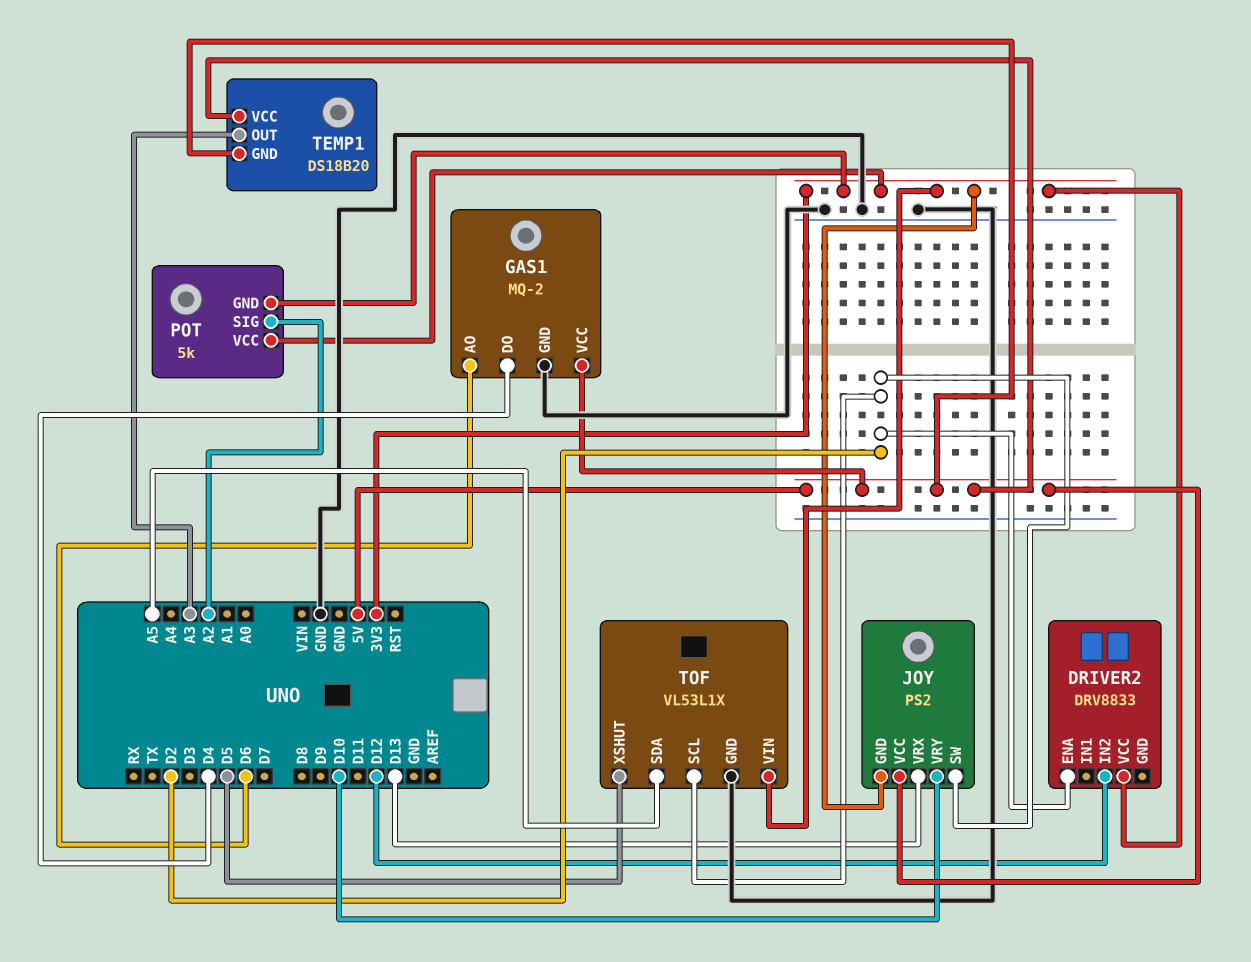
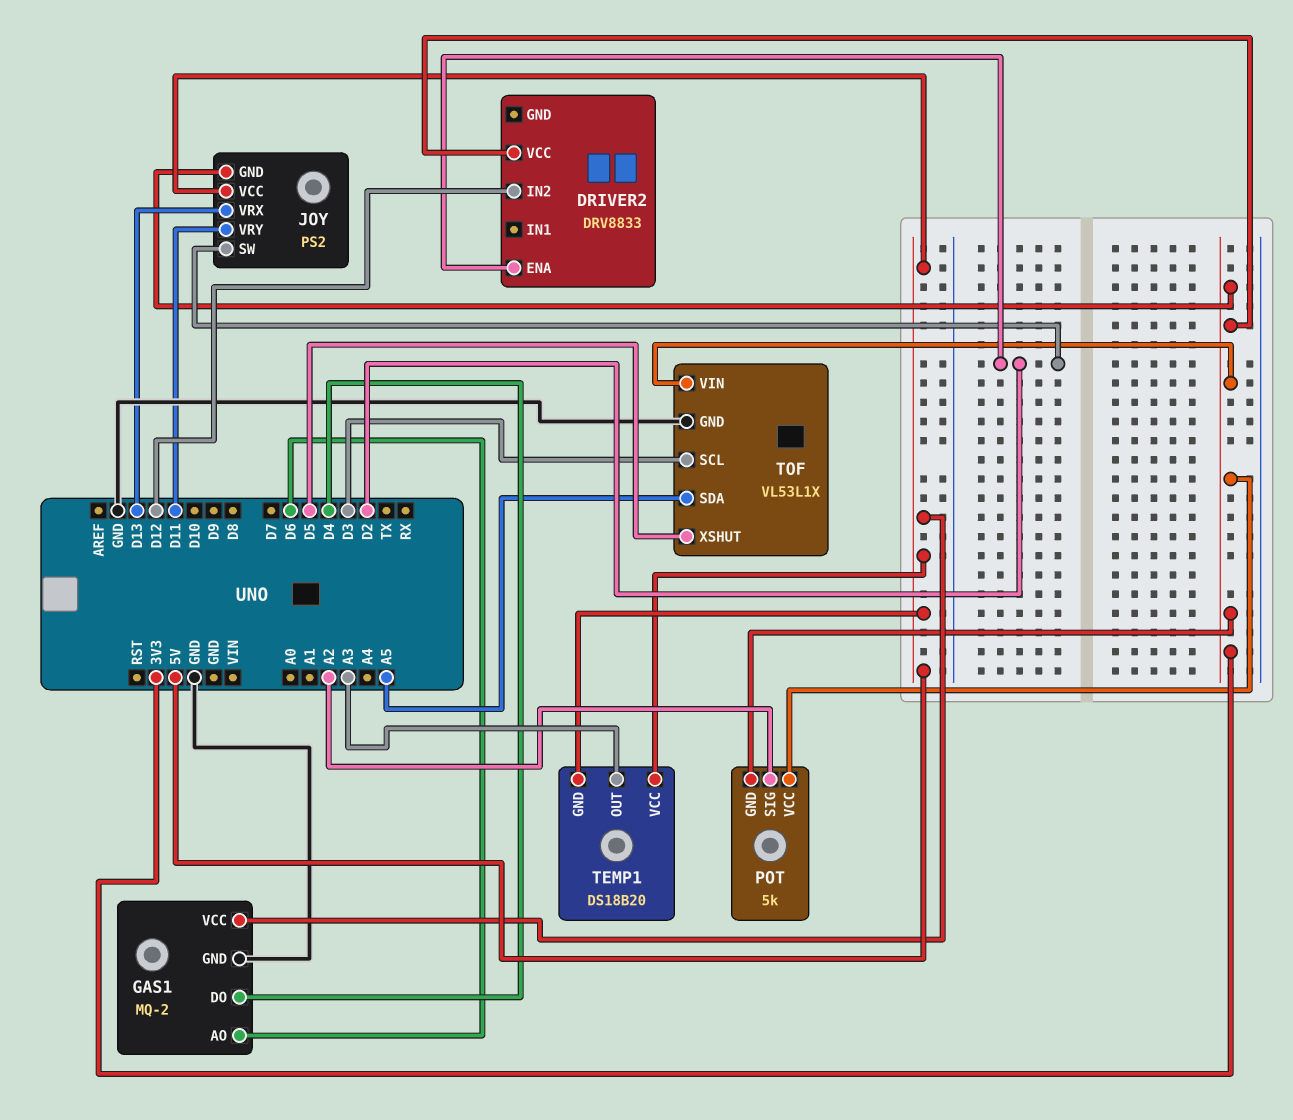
JOY pin VRY: D10 -> D11
TOF pin SCL: D2 -> D3

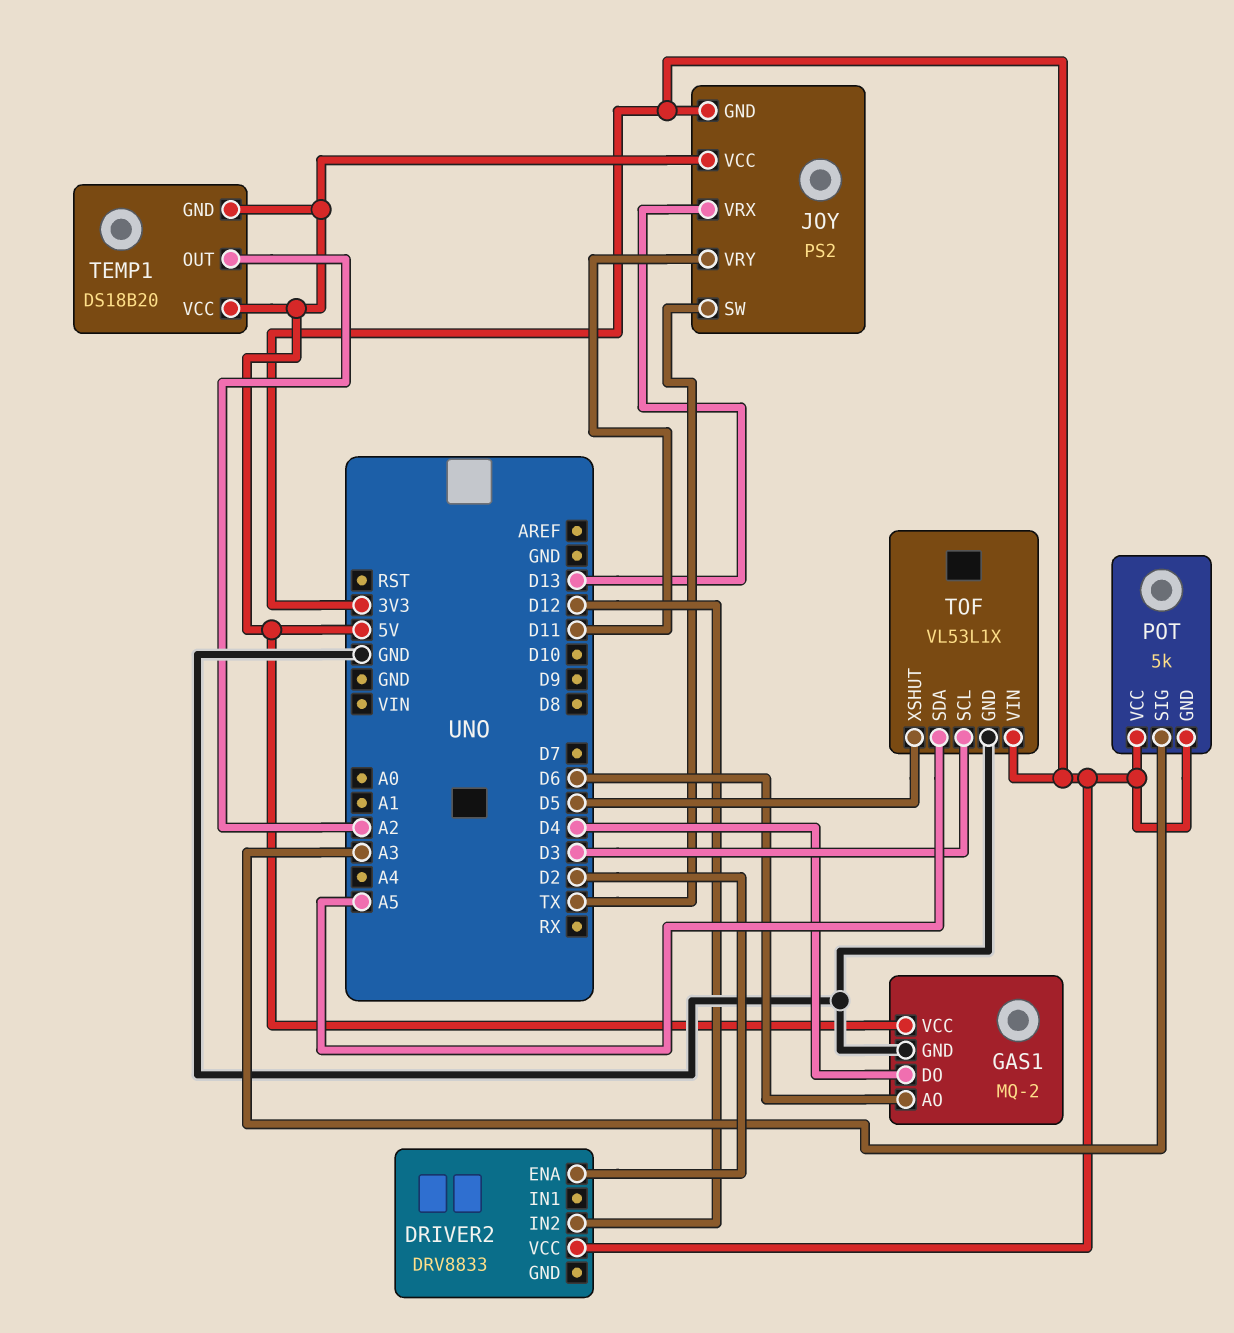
JOY pin SW: D2 -> TX
POT pin SIG: A2 -> A3
TEMP1 pin OUT: A3 -> A2

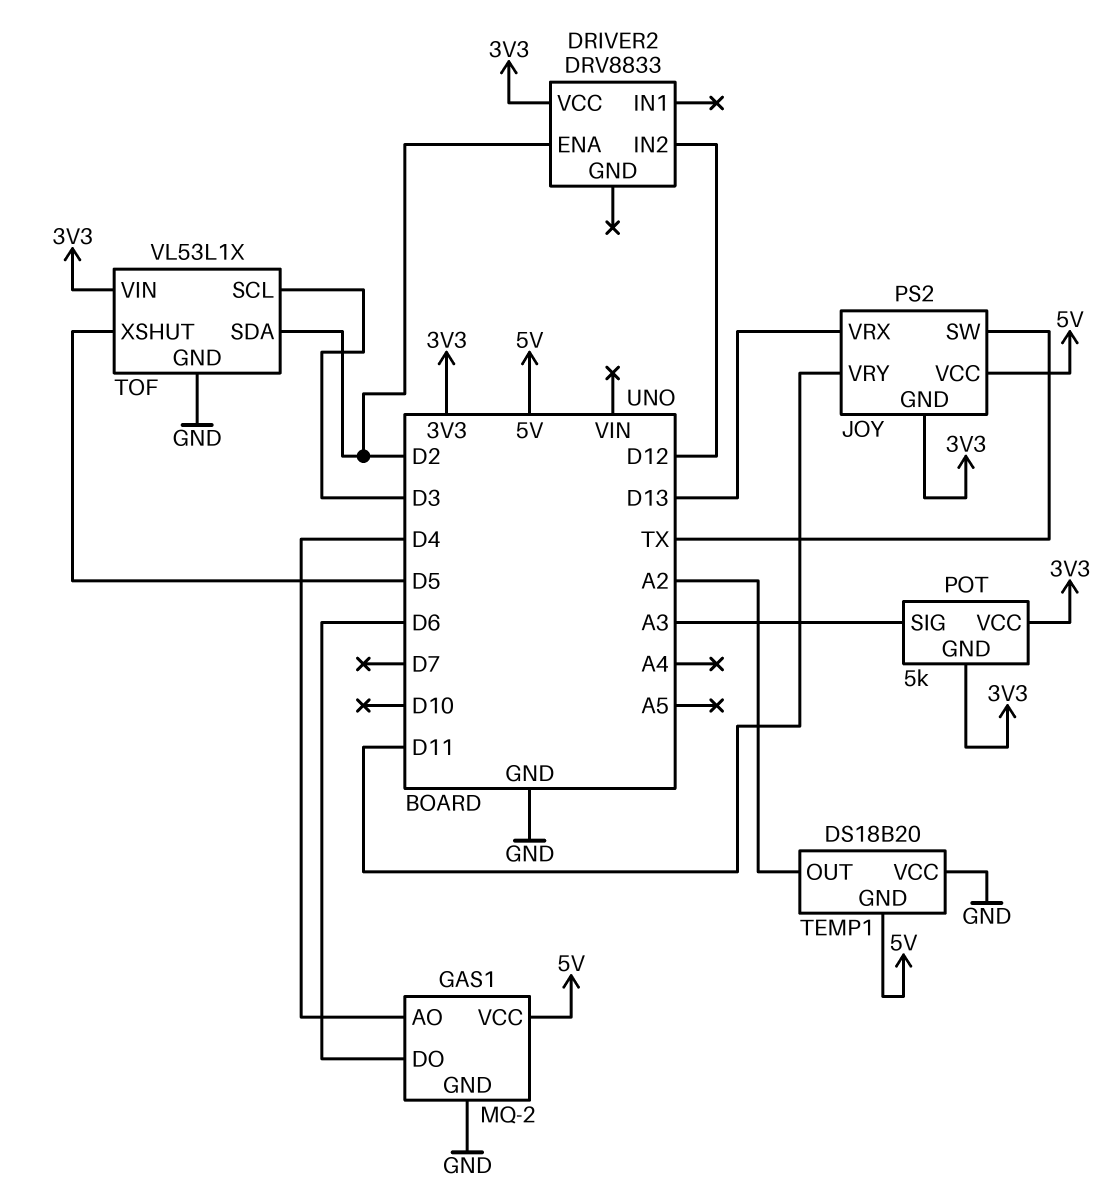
GAS1 pin AO: D6 -> D4
GAS1 pin DO: D4 -> D6
TEMP1 pin VCC: 5V -> GND
TOF pin SDA: A5 -> D2

